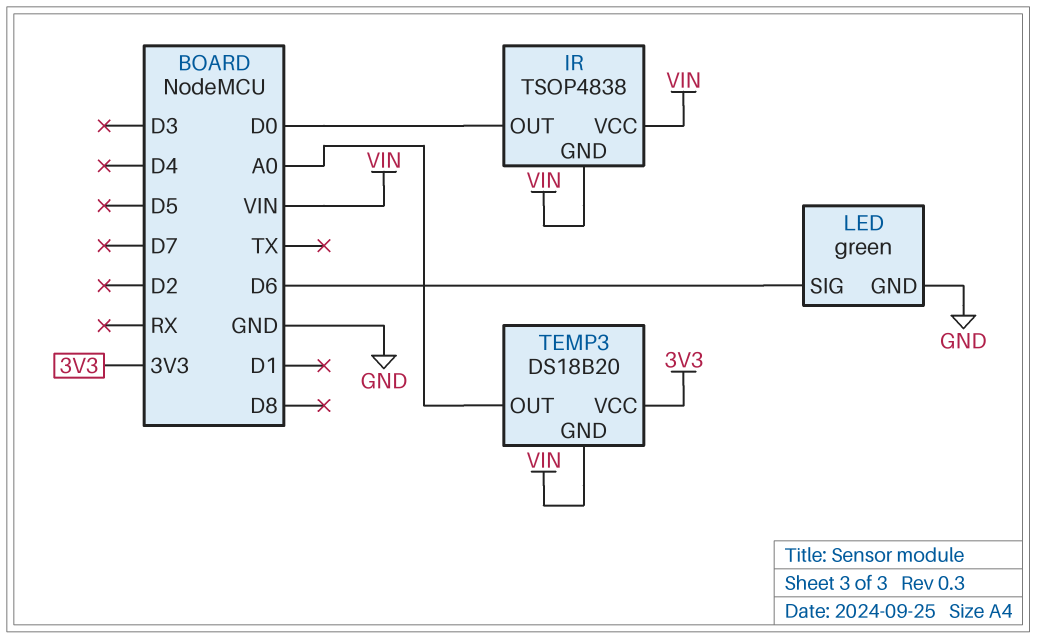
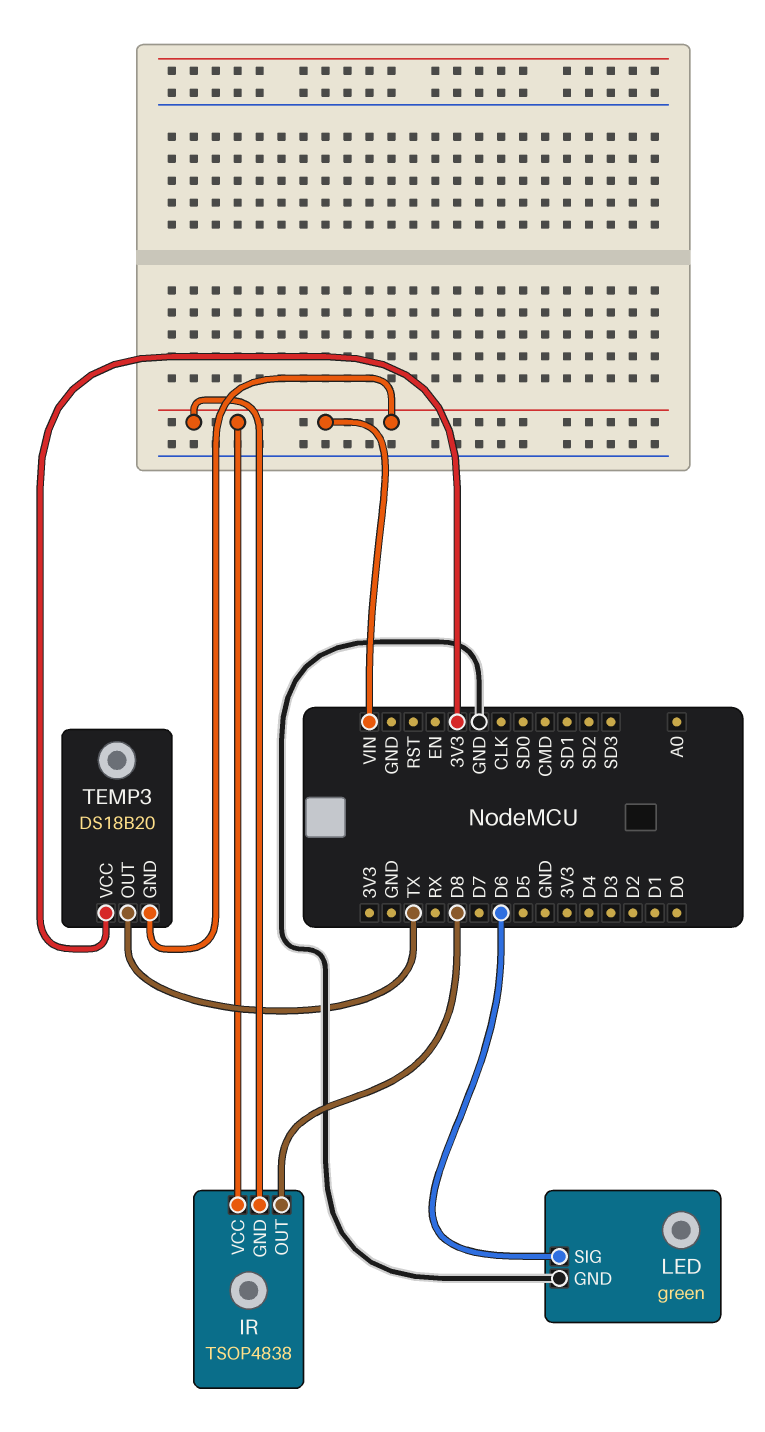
IR pin OUT: D0 -> D8
TEMP3 pin OUT: A0 -> TX

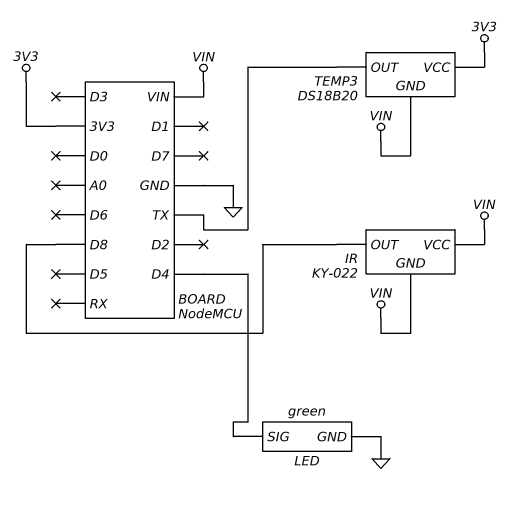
IR: TSOP4838 -> KY-022
LED pin SIG: D6 -> D4

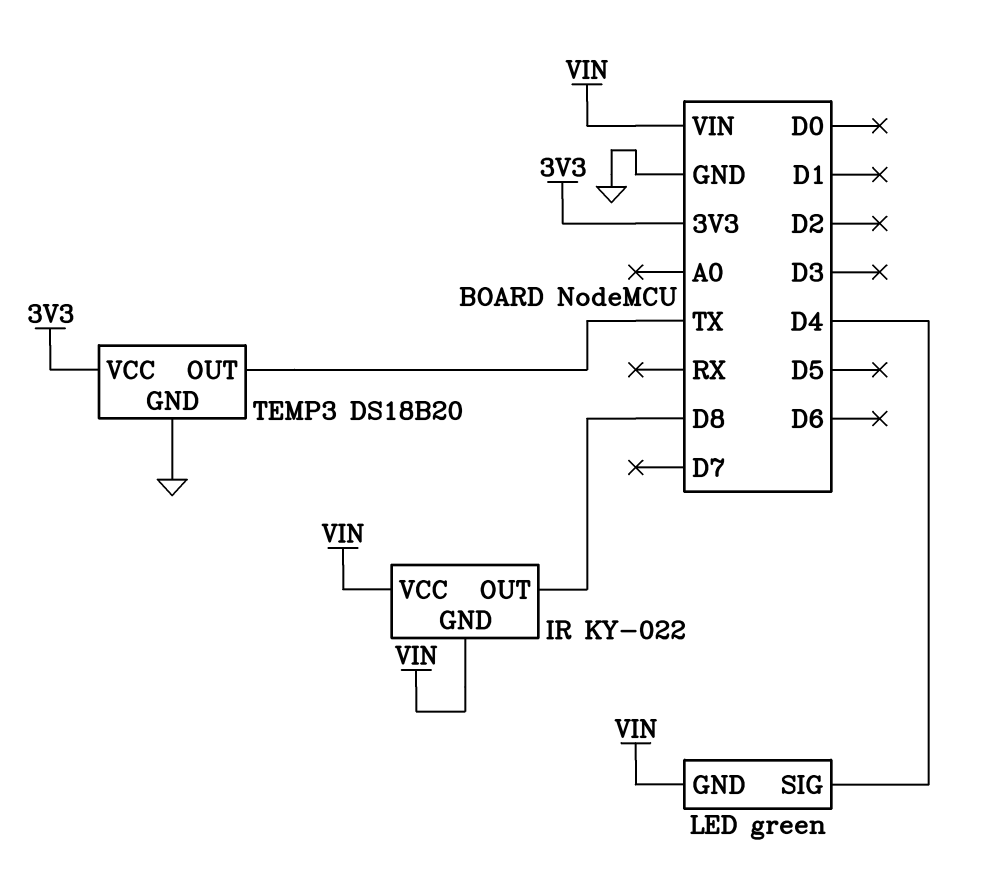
LED pin GND: GND -> VIN
TEMP3 pin GND: VIN -> GND

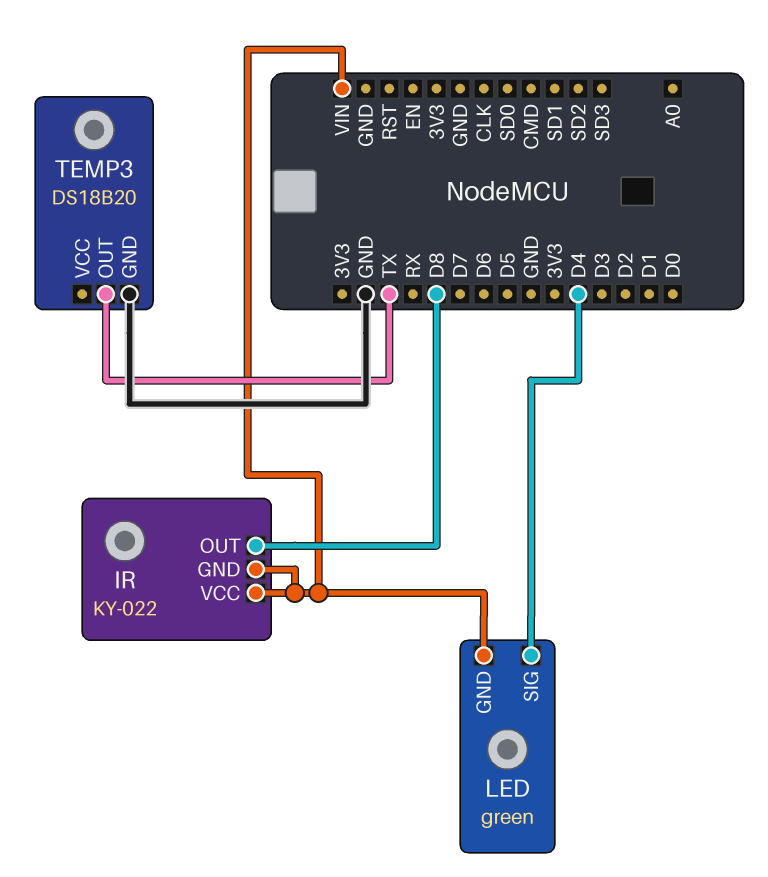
TEMP3 pin VCC: 3V3 -> none

